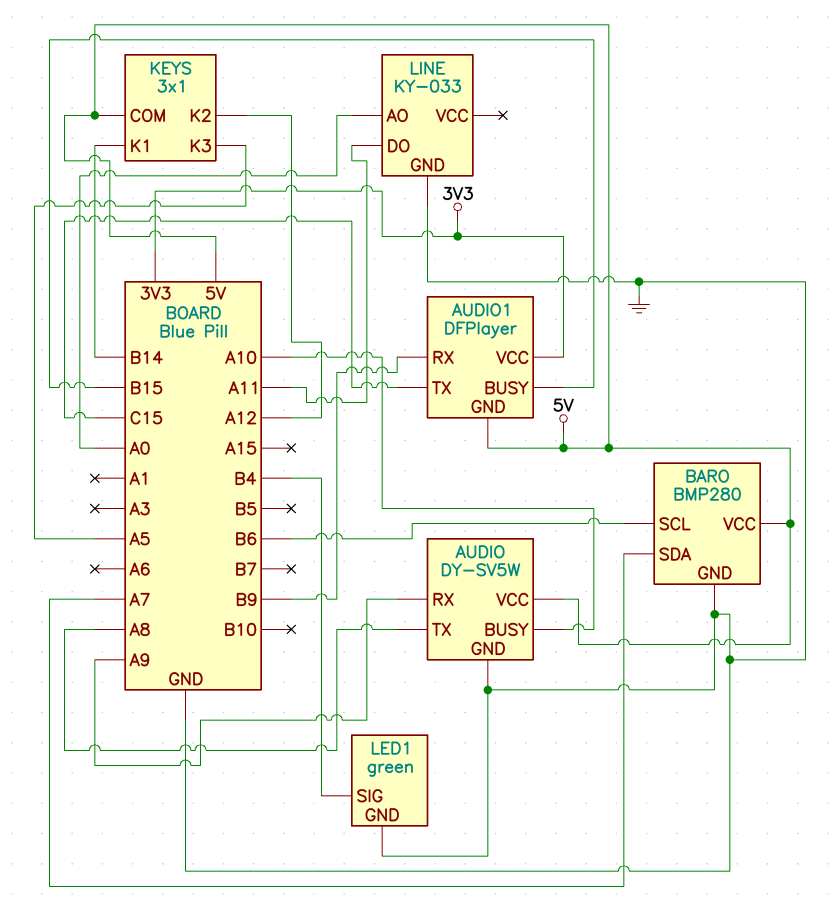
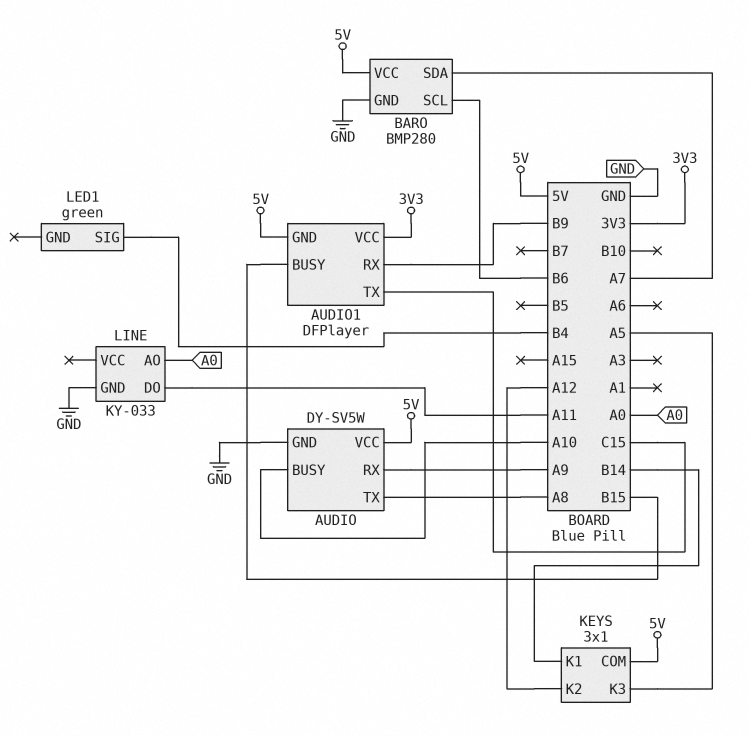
LED1 pin GND: GND -> none

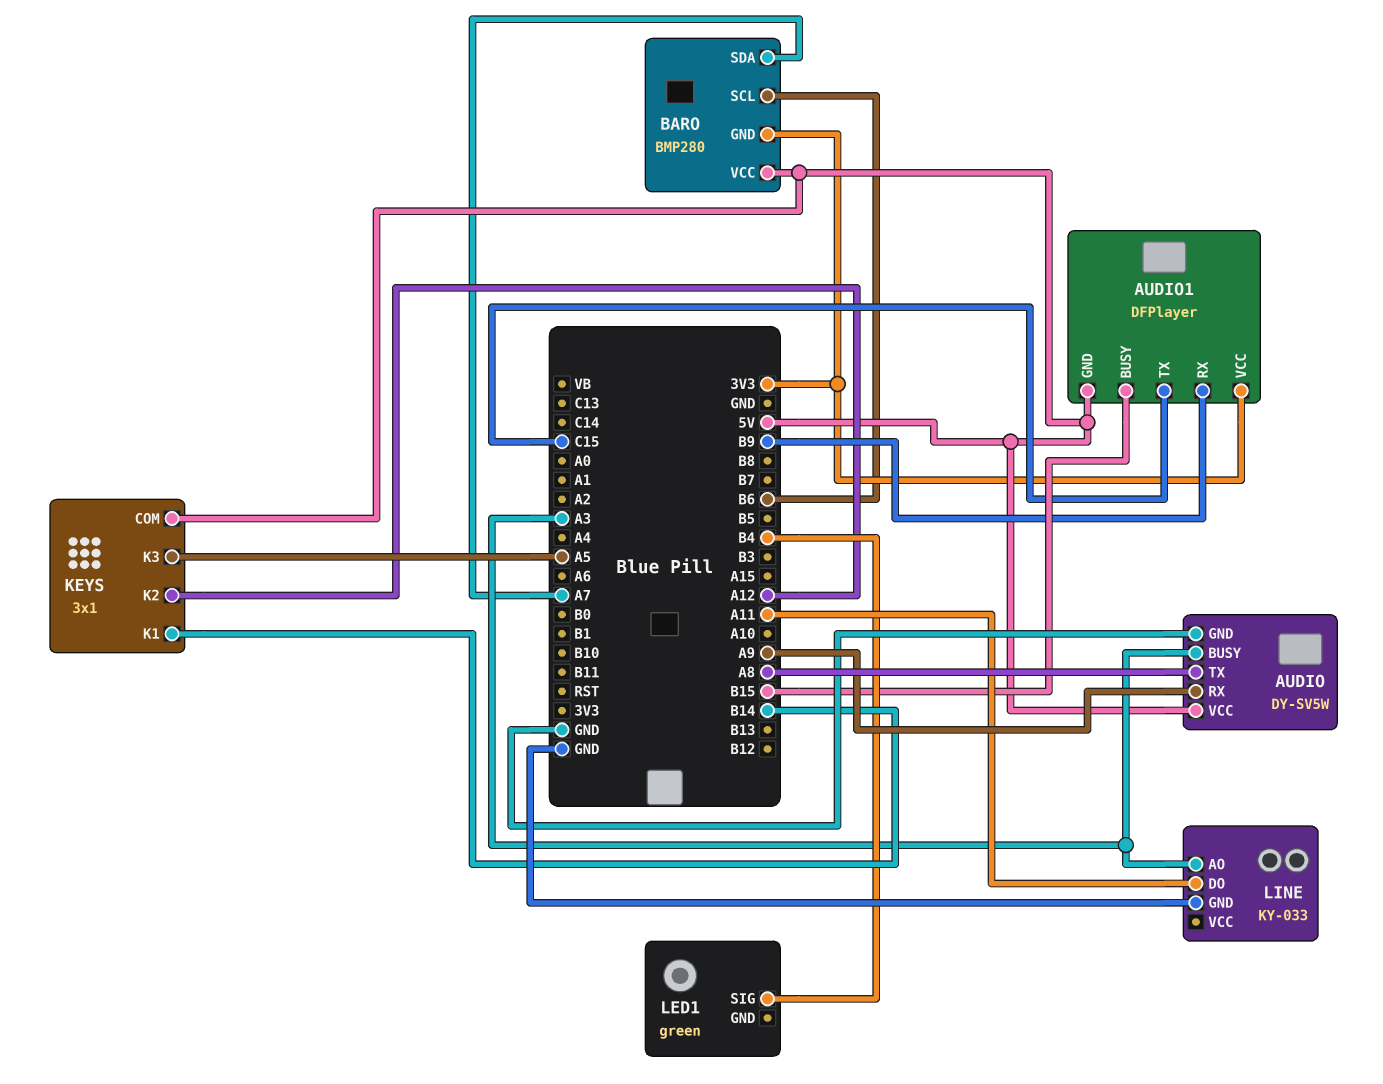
AUDIO pin BUSY: A10 -> A3
BARO pin GND: GND -> 3V3
LINE pin AO: A0 -> A3

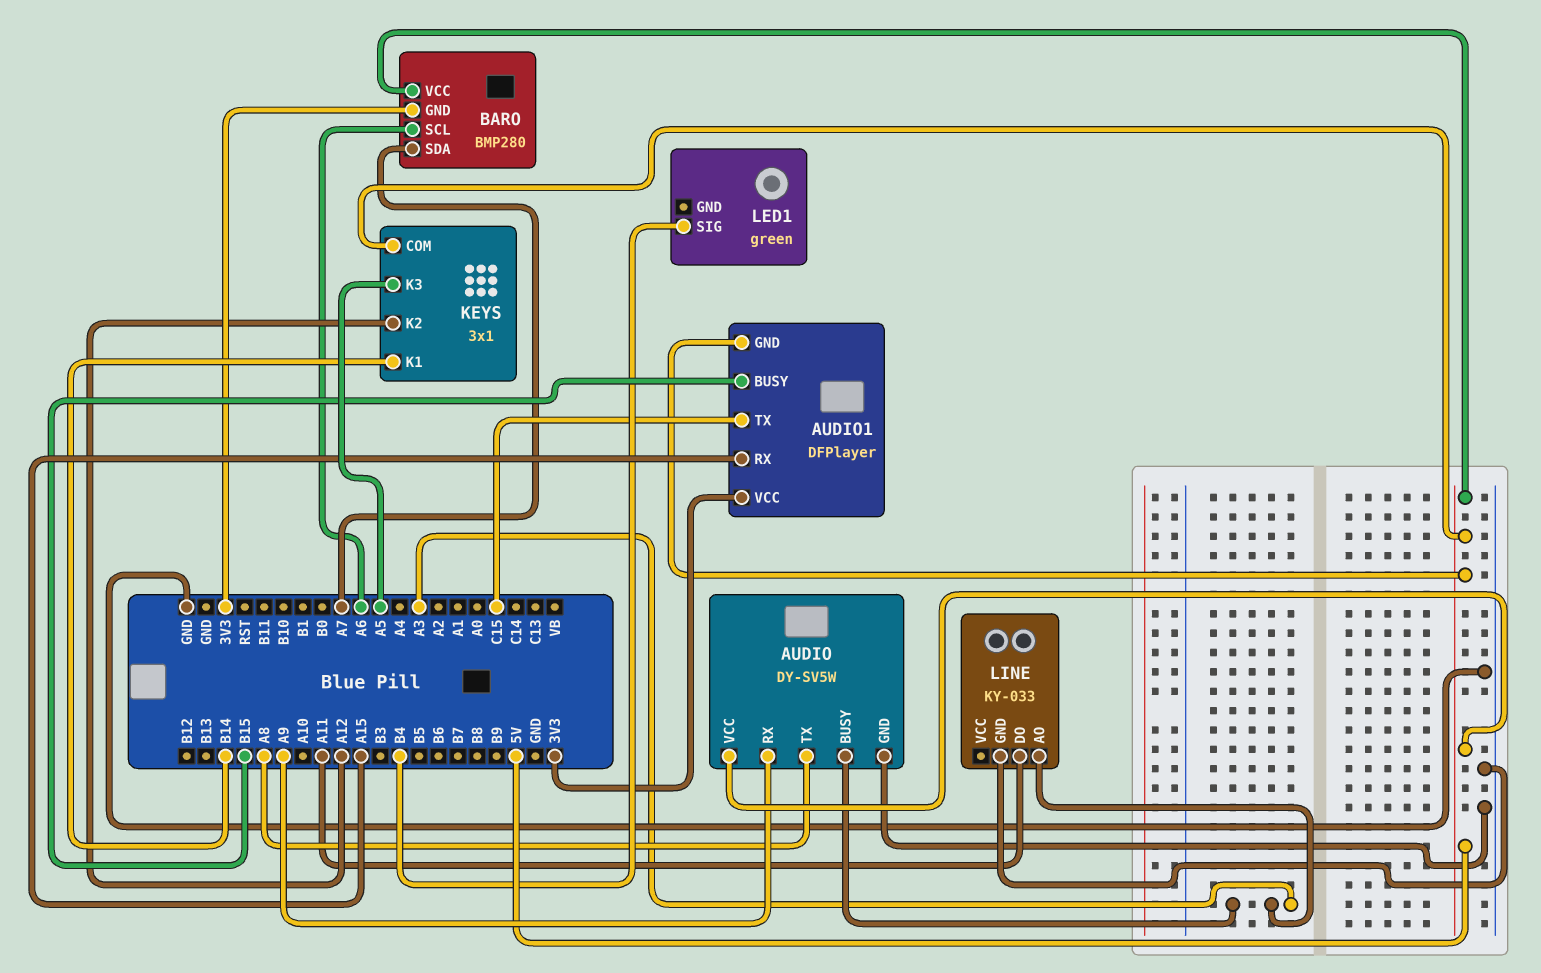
AUDIO1 pin RX: B9 -> A15
BARO pin SCL: B6 -> A6

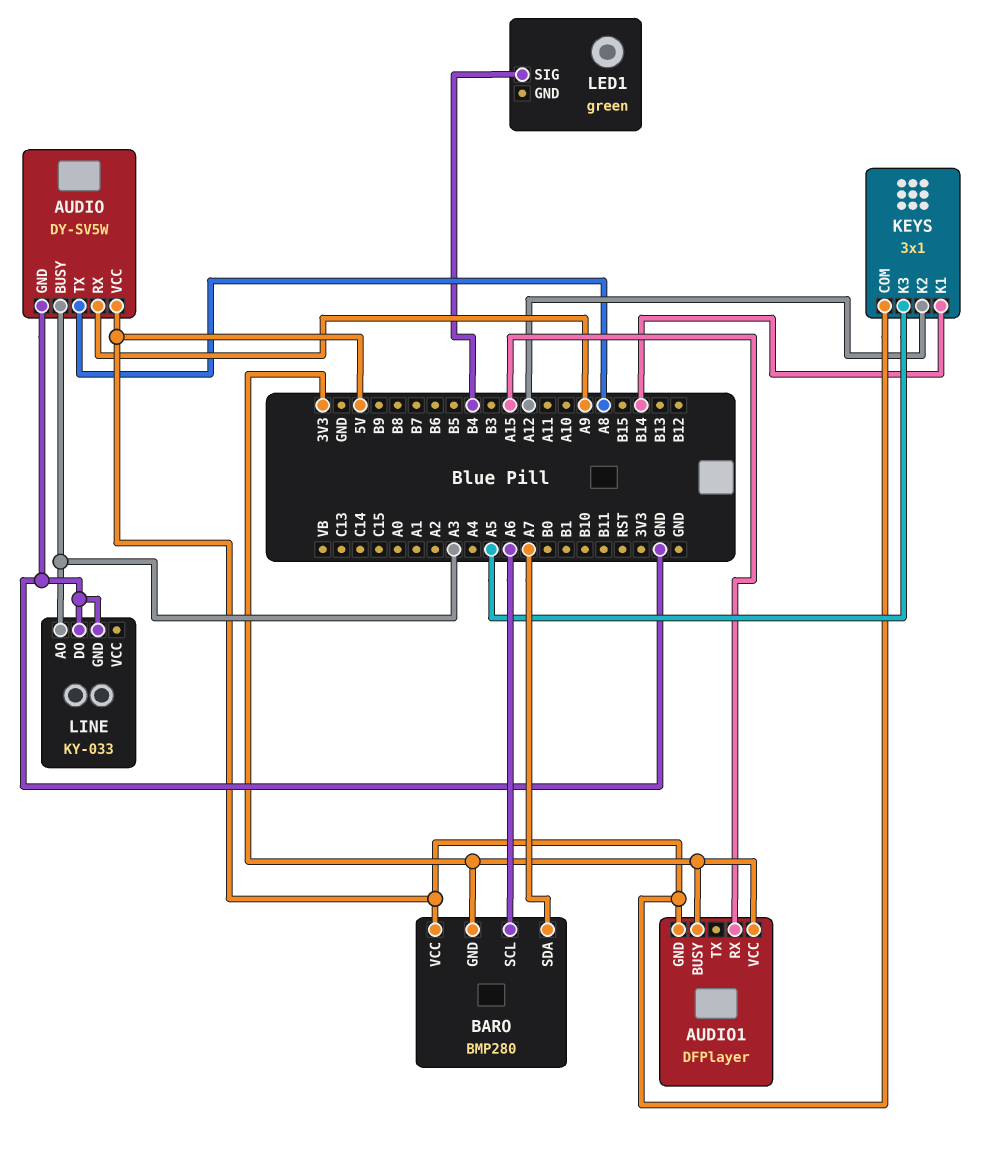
AUDIO1 pin BUSY: B15 -> 3V3
AUDIO1 pin TX: C15 -> none
LINE pin DO: A11 -> GND

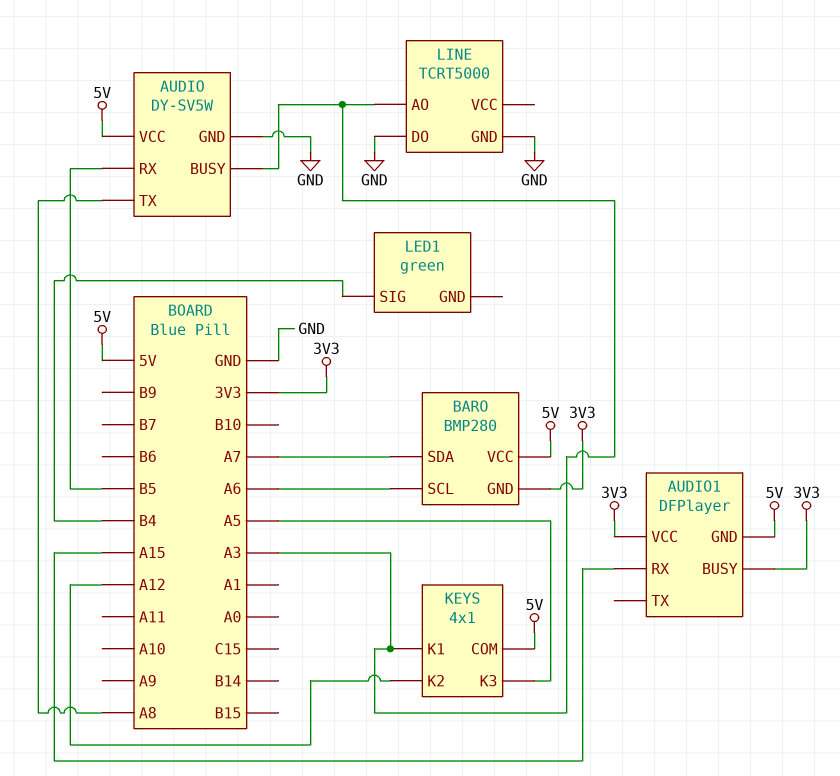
AUDIO pin RX: A9 -> B5
KEYS: 3x1 -> 4x1
KEYS pin K1: B14 -> A3
LINE: KY-033 -> TCRT5000

